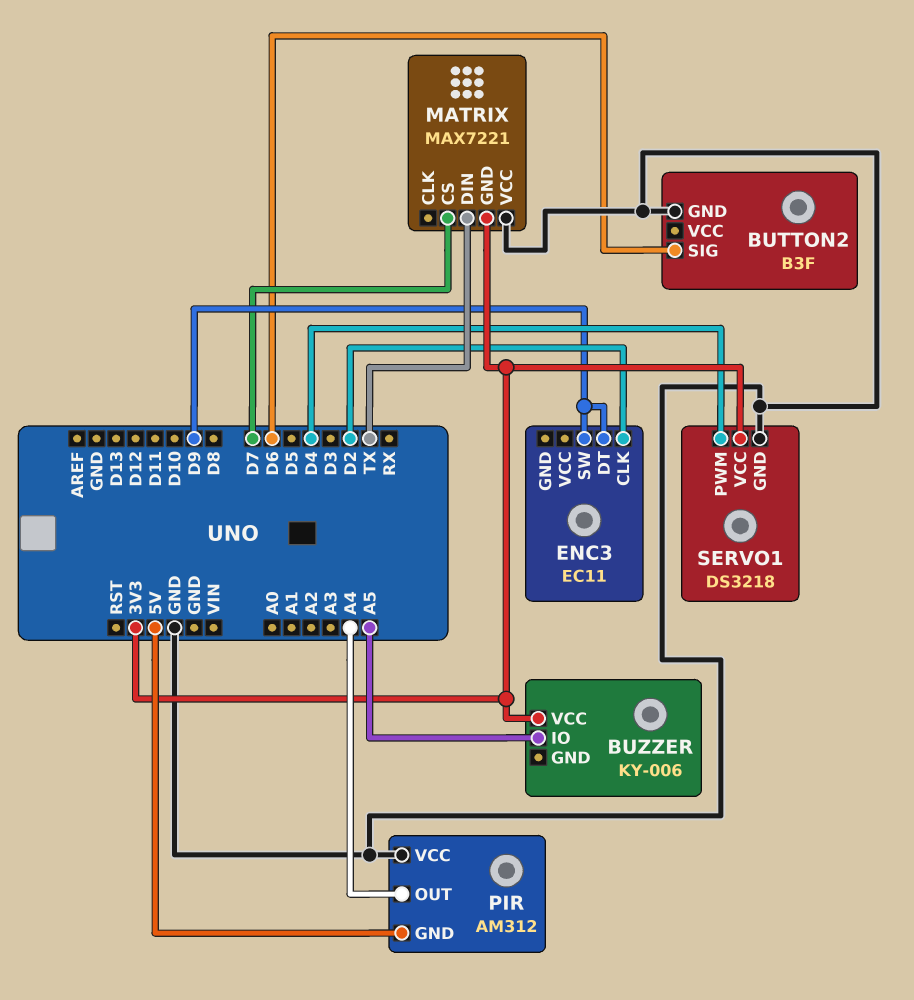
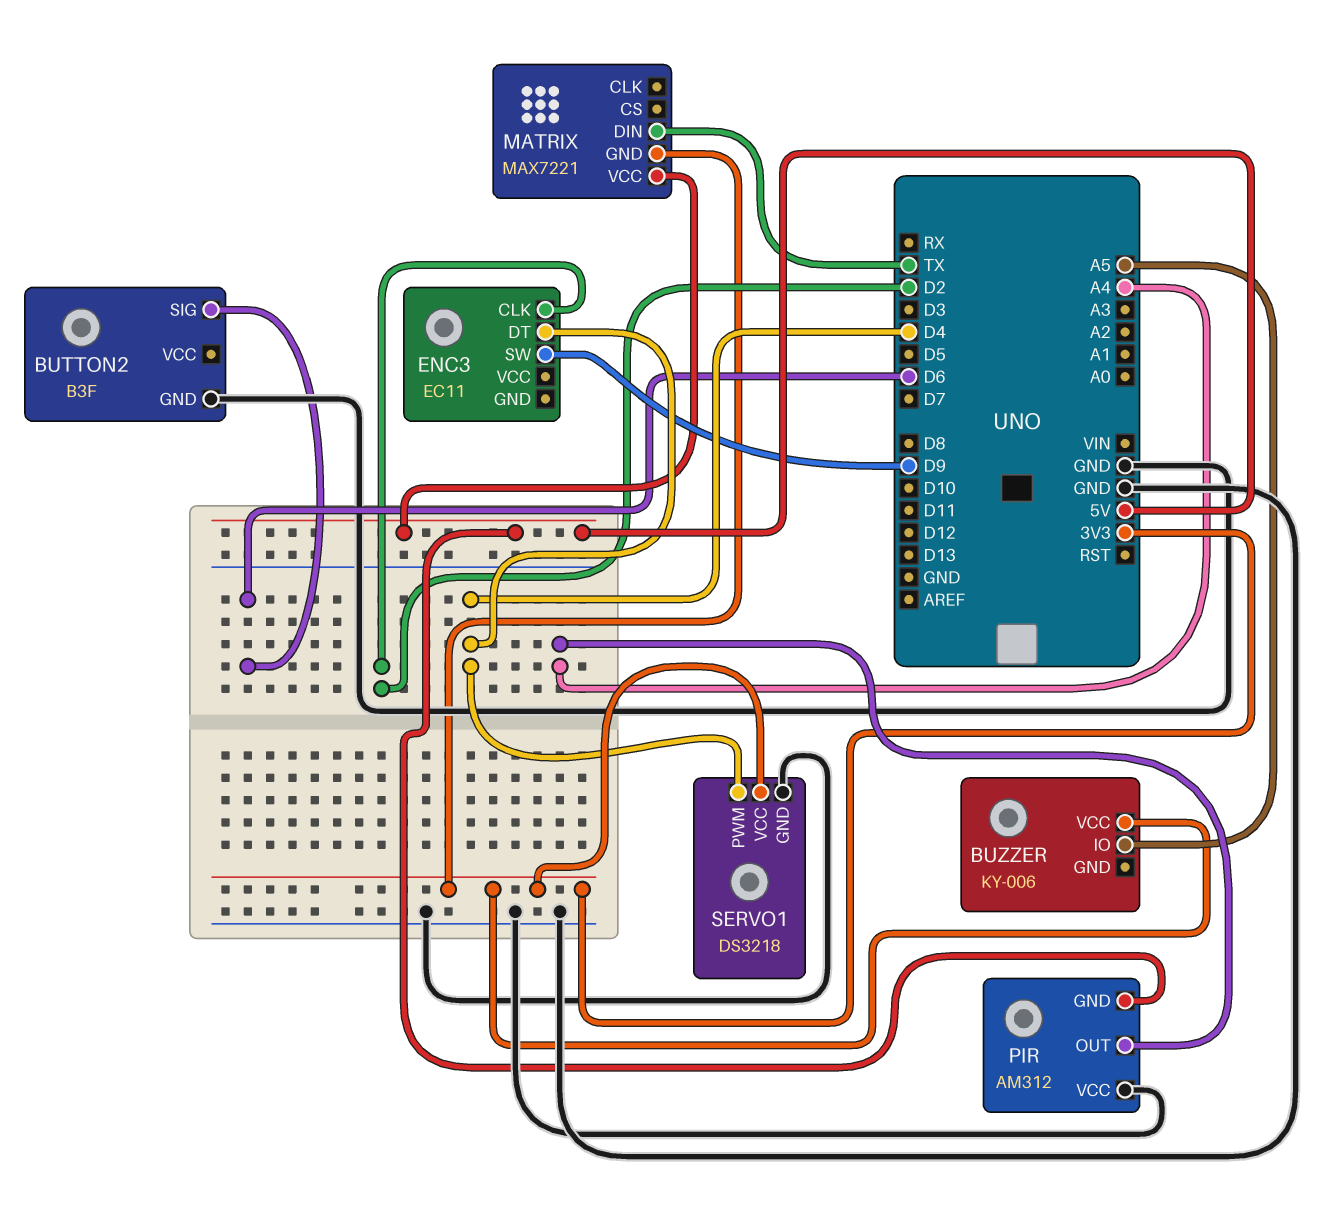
ENC3 pin DT: D9 -> D4
MATRIX pin CS: D7 -> none
MATRIX pin VCC: GND -> 5V

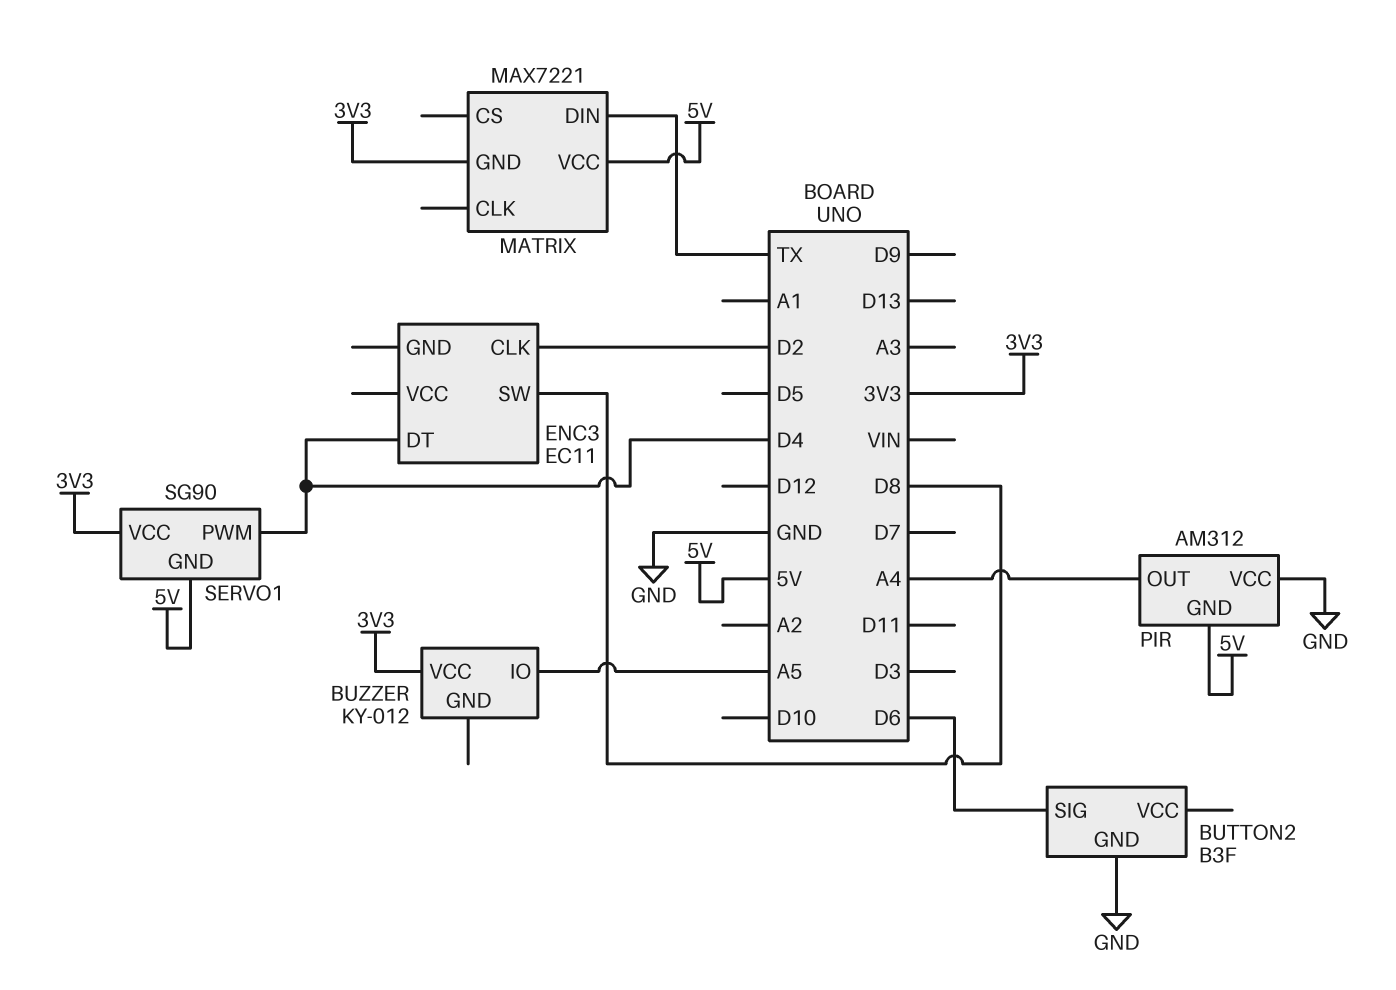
BUZZER: KY-006 -> KY-012
ENC3 pin SW: D9 -> D8
SERVO1: DS3218 -> SG90
SERVO1 pin GND: GND -> 5V

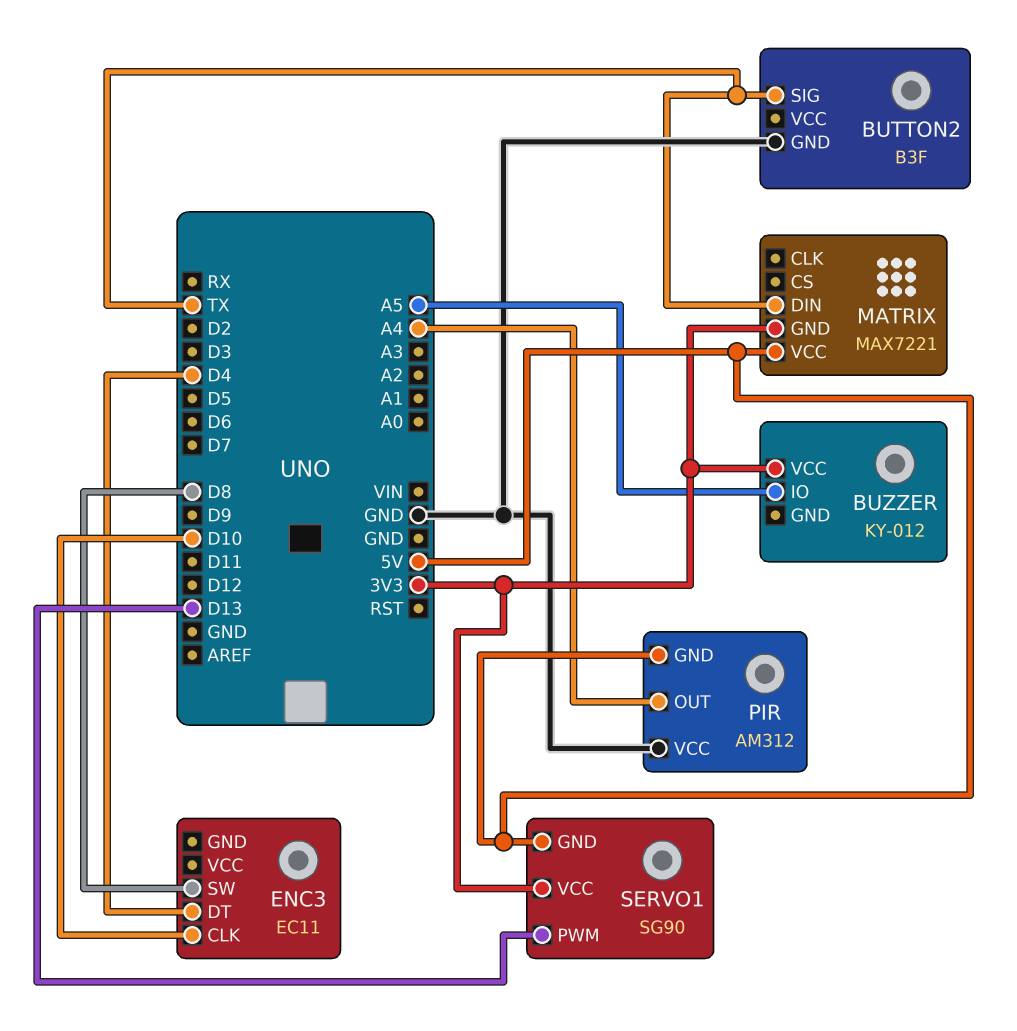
BUTTON2 pin SIG: D6 -> TX
ENC3 pin CLK: D2 -> D10
SERVO1 pin PWM: D4 -> D13

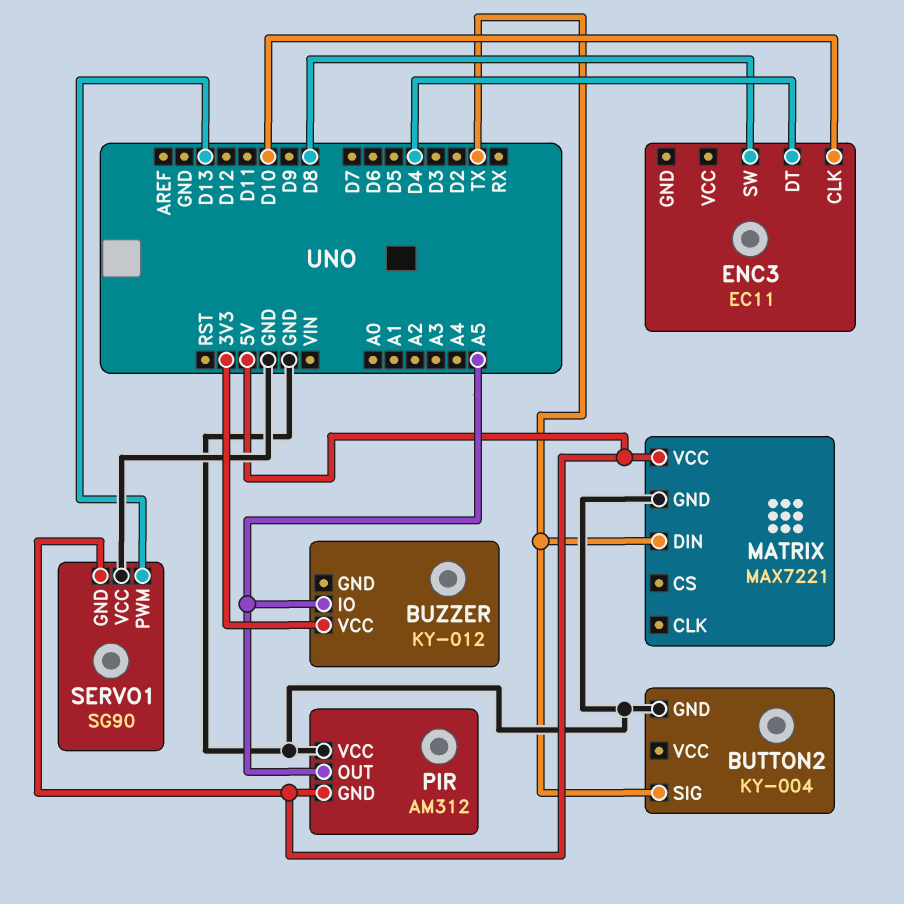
BUTTON2: B3F -> KY-004
MATRIX pin GND: 3V3 -> GND
PIR pin OUT: A4 -> A5
SERVO1 pin VCC: 3V3 -> GND

